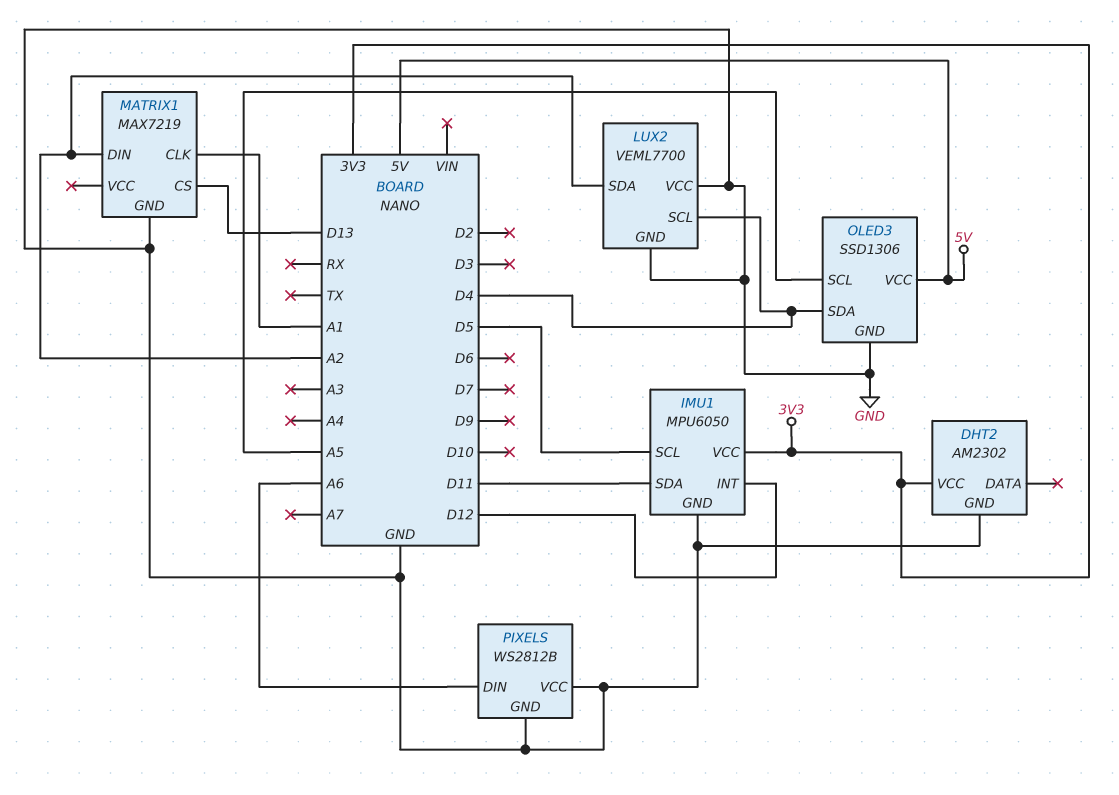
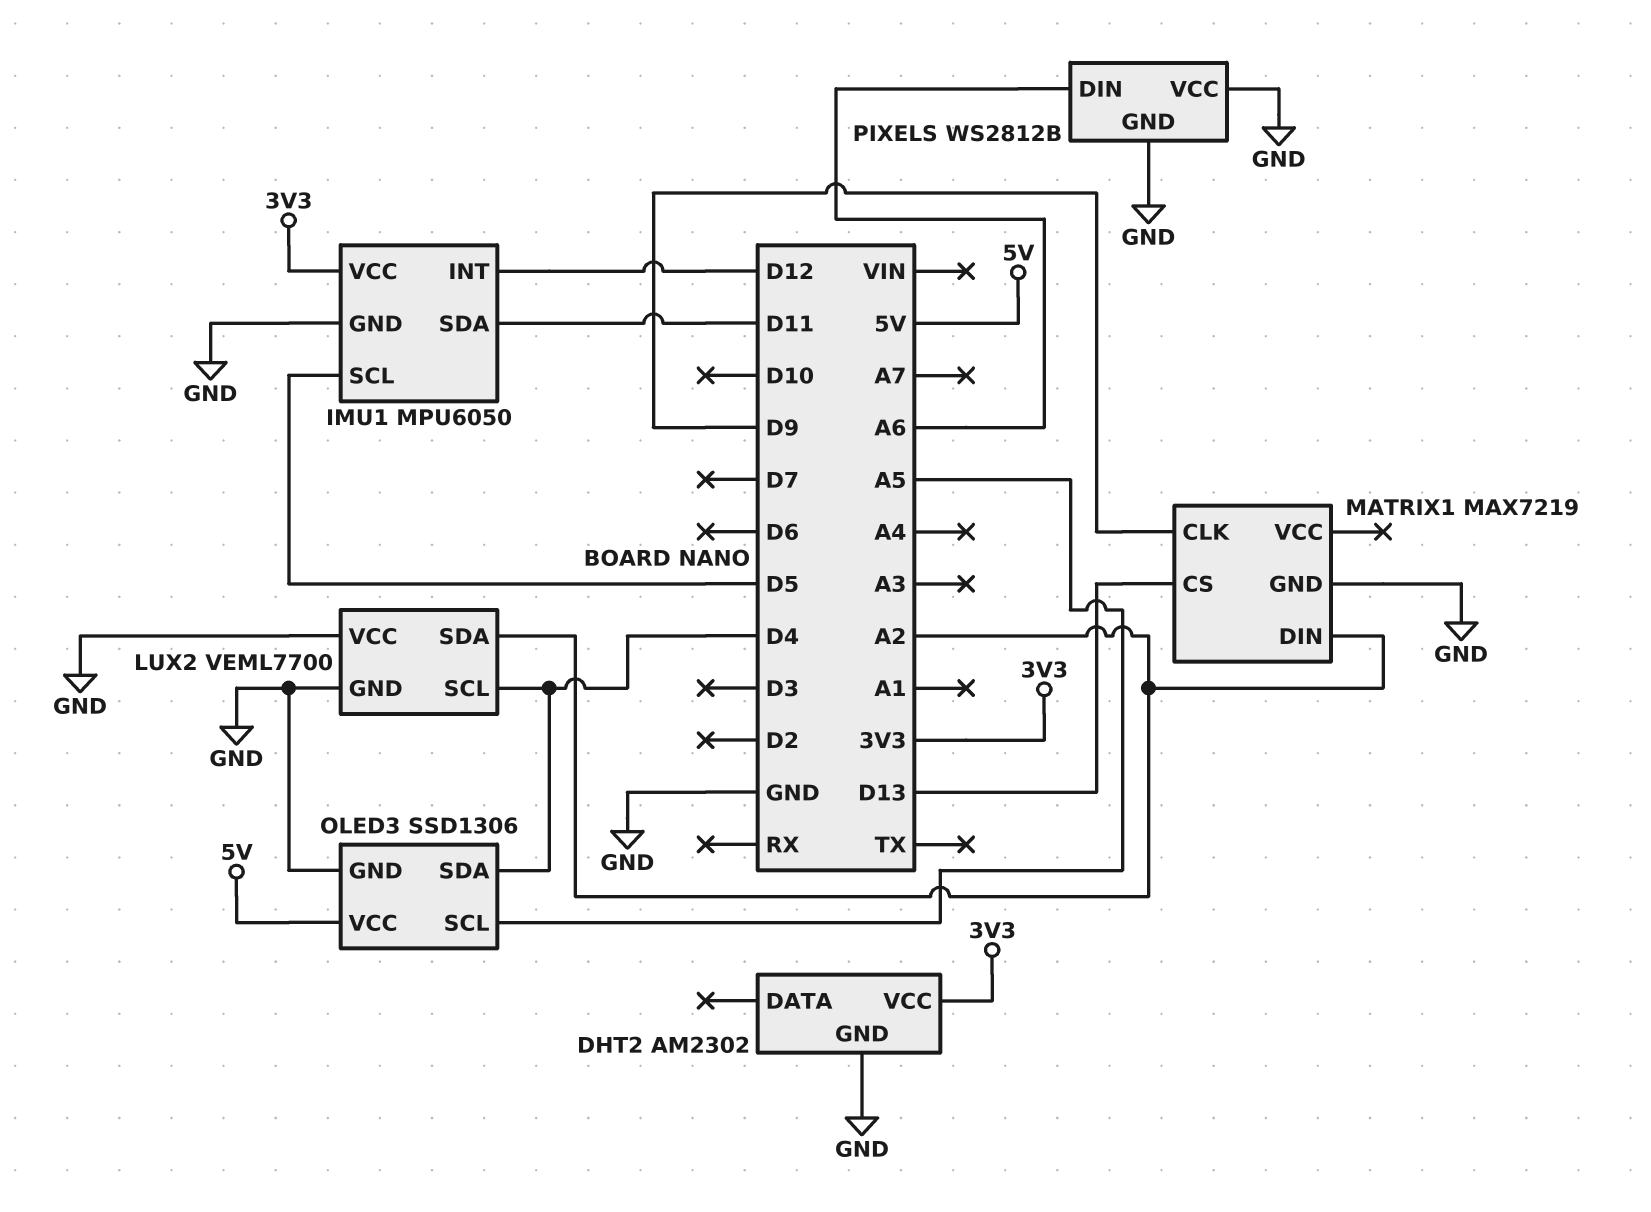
MATRIX1 pin CLK: A1 -> D9

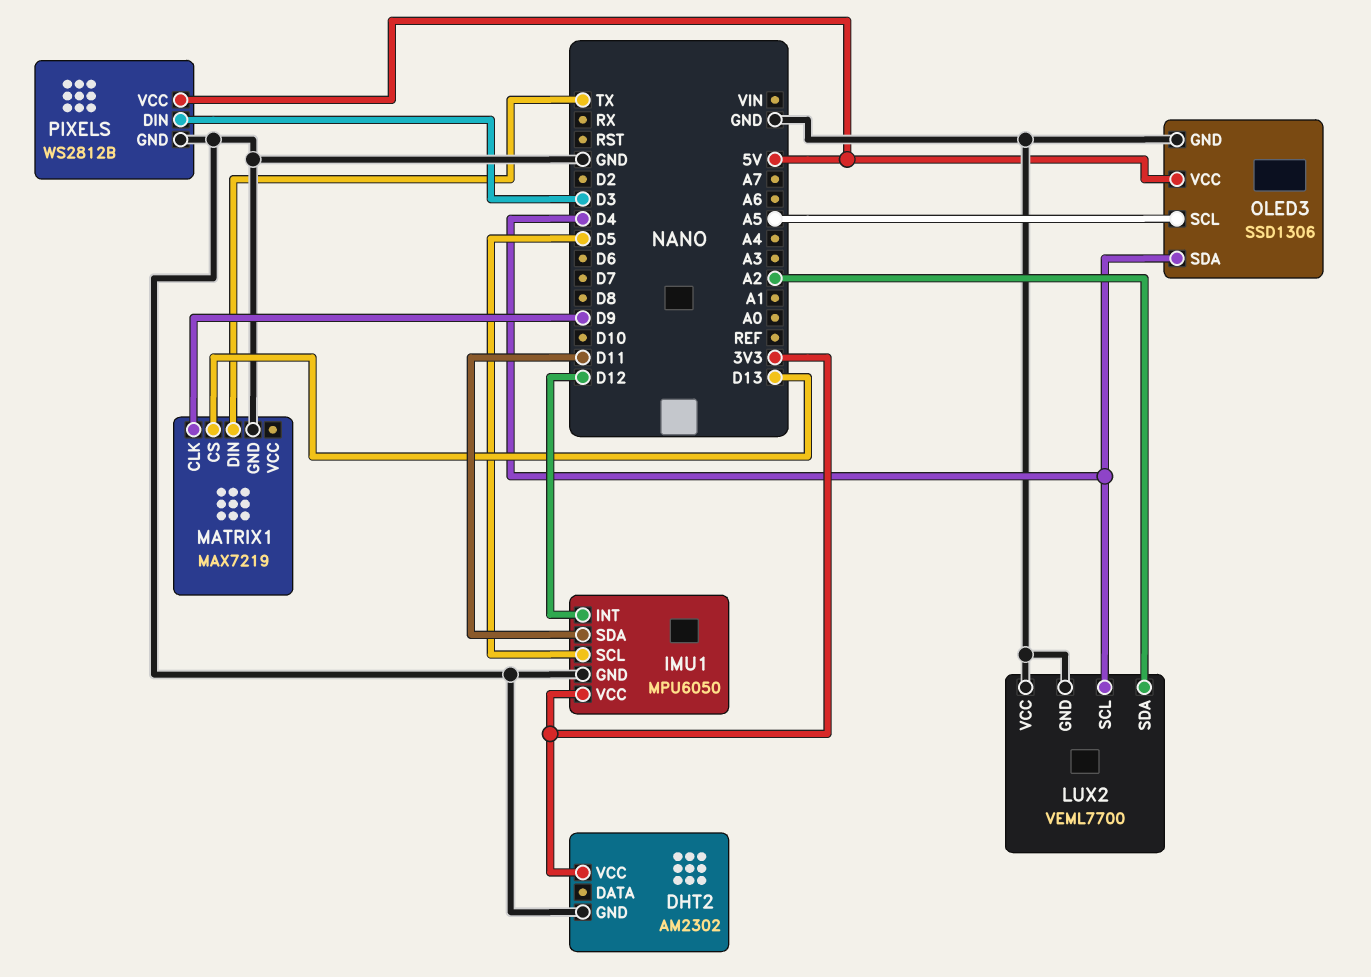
MATRIX1 pin DIN: A2 -> TX
PIXELS pin DIN: A6 -> D3
PIXELS pin VCC: GND -> 5V

